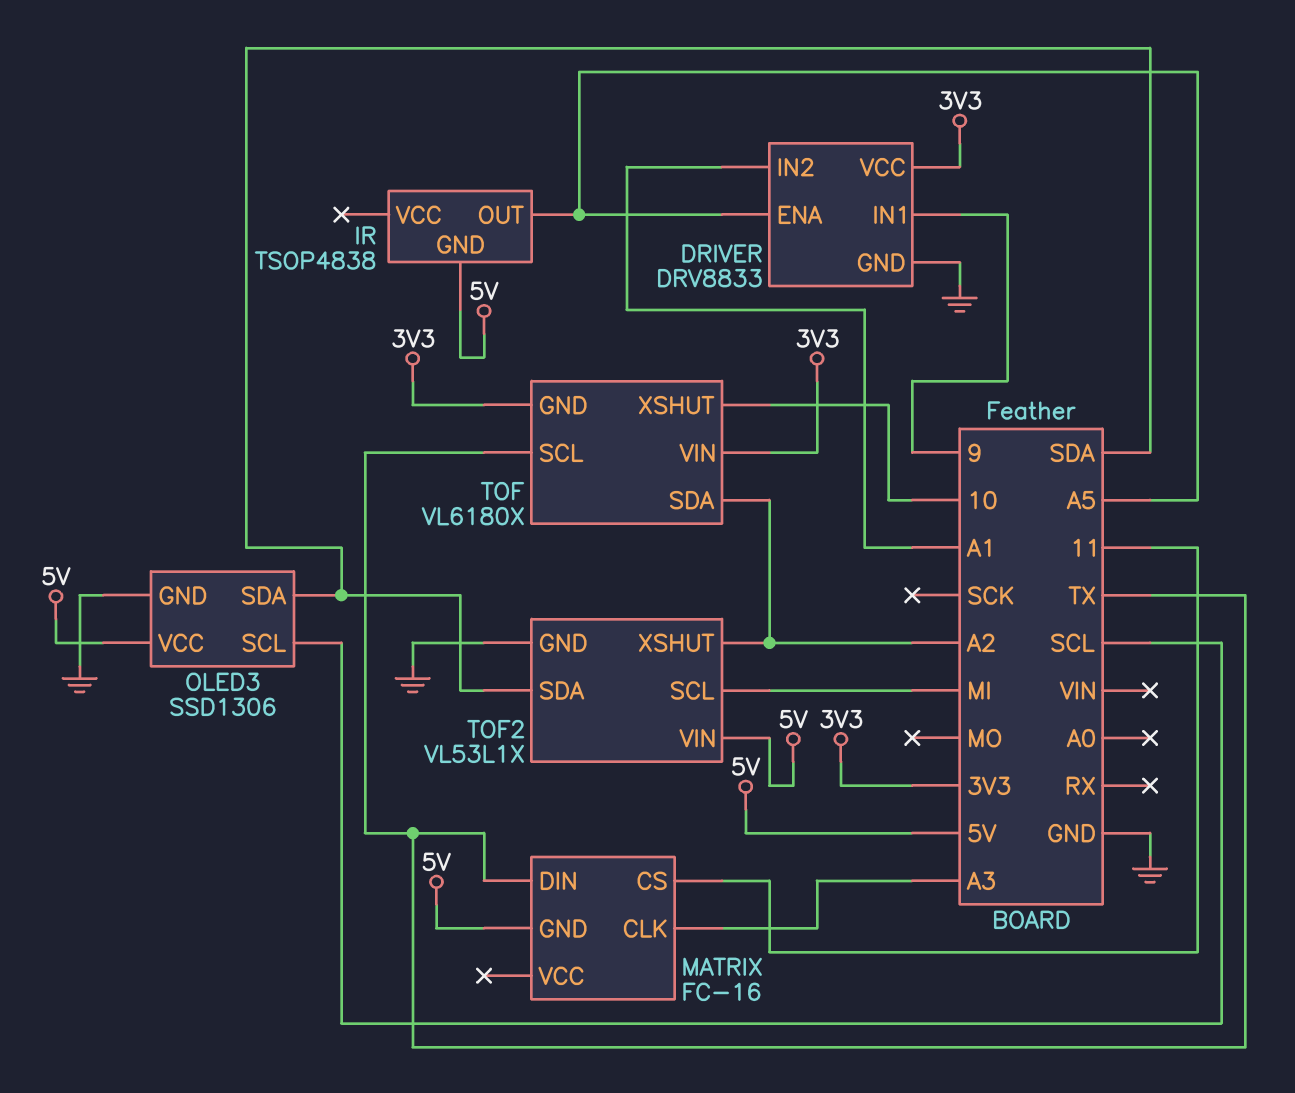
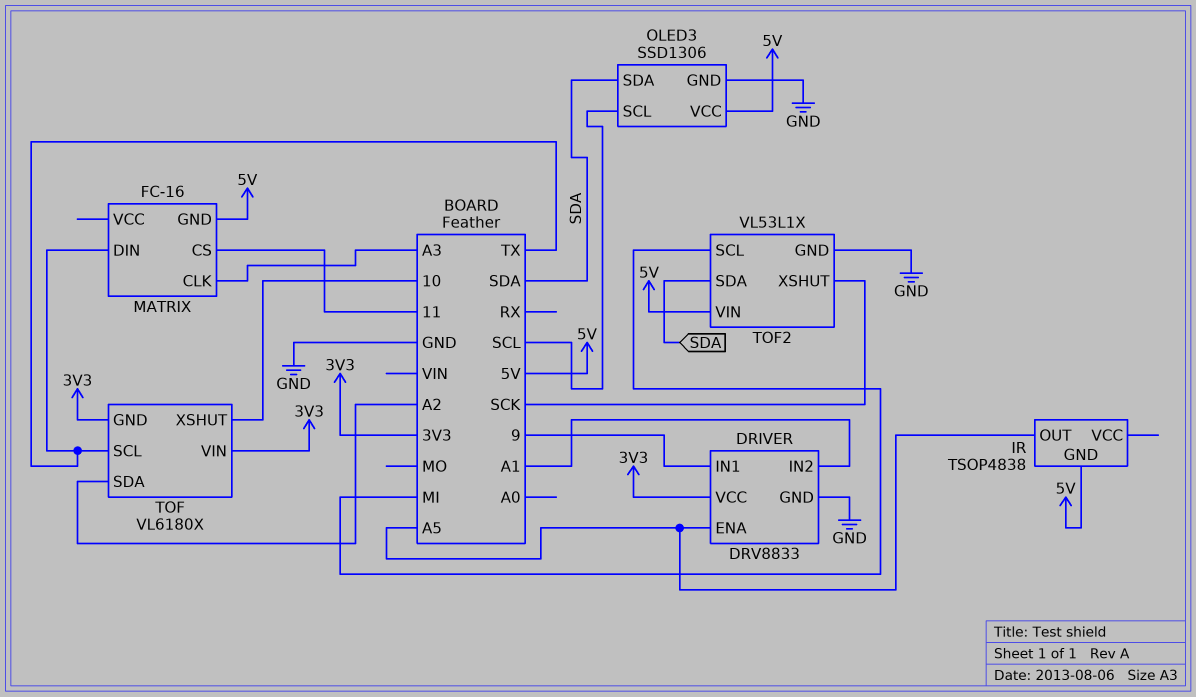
TOF2 pin XSHUT: A2 -> SCK

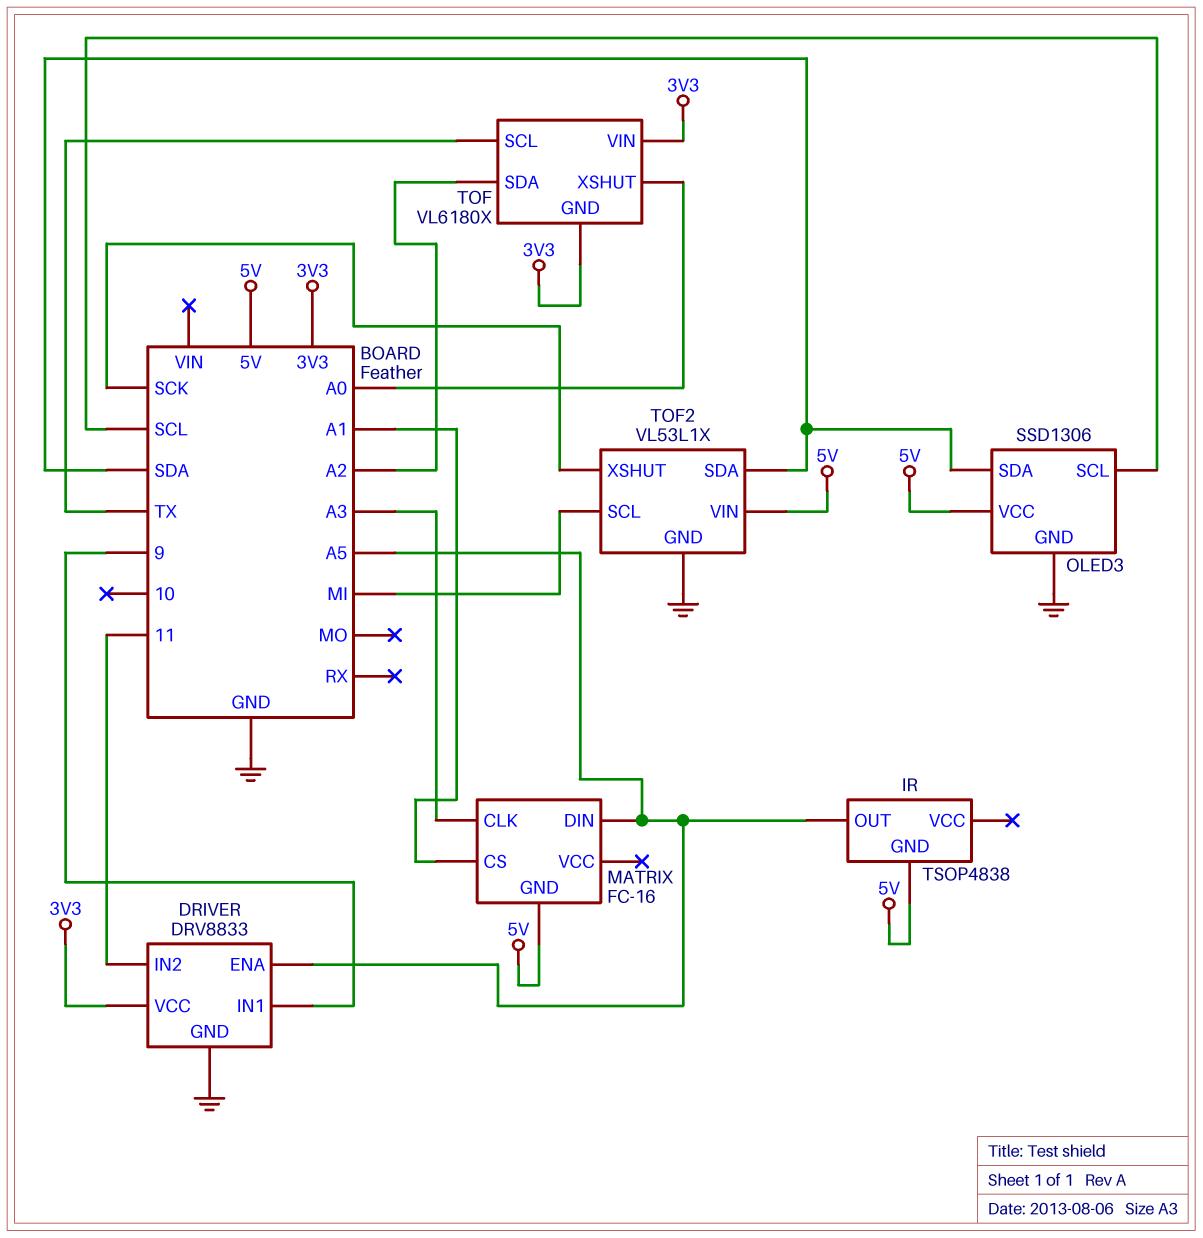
DRIVER pin IN2: A1 -> 11
MATRIX pin CS: 11 -> A1
MATRIX pin DIN: TX -> A5
TOF pin XSHUT: 10 -> A0

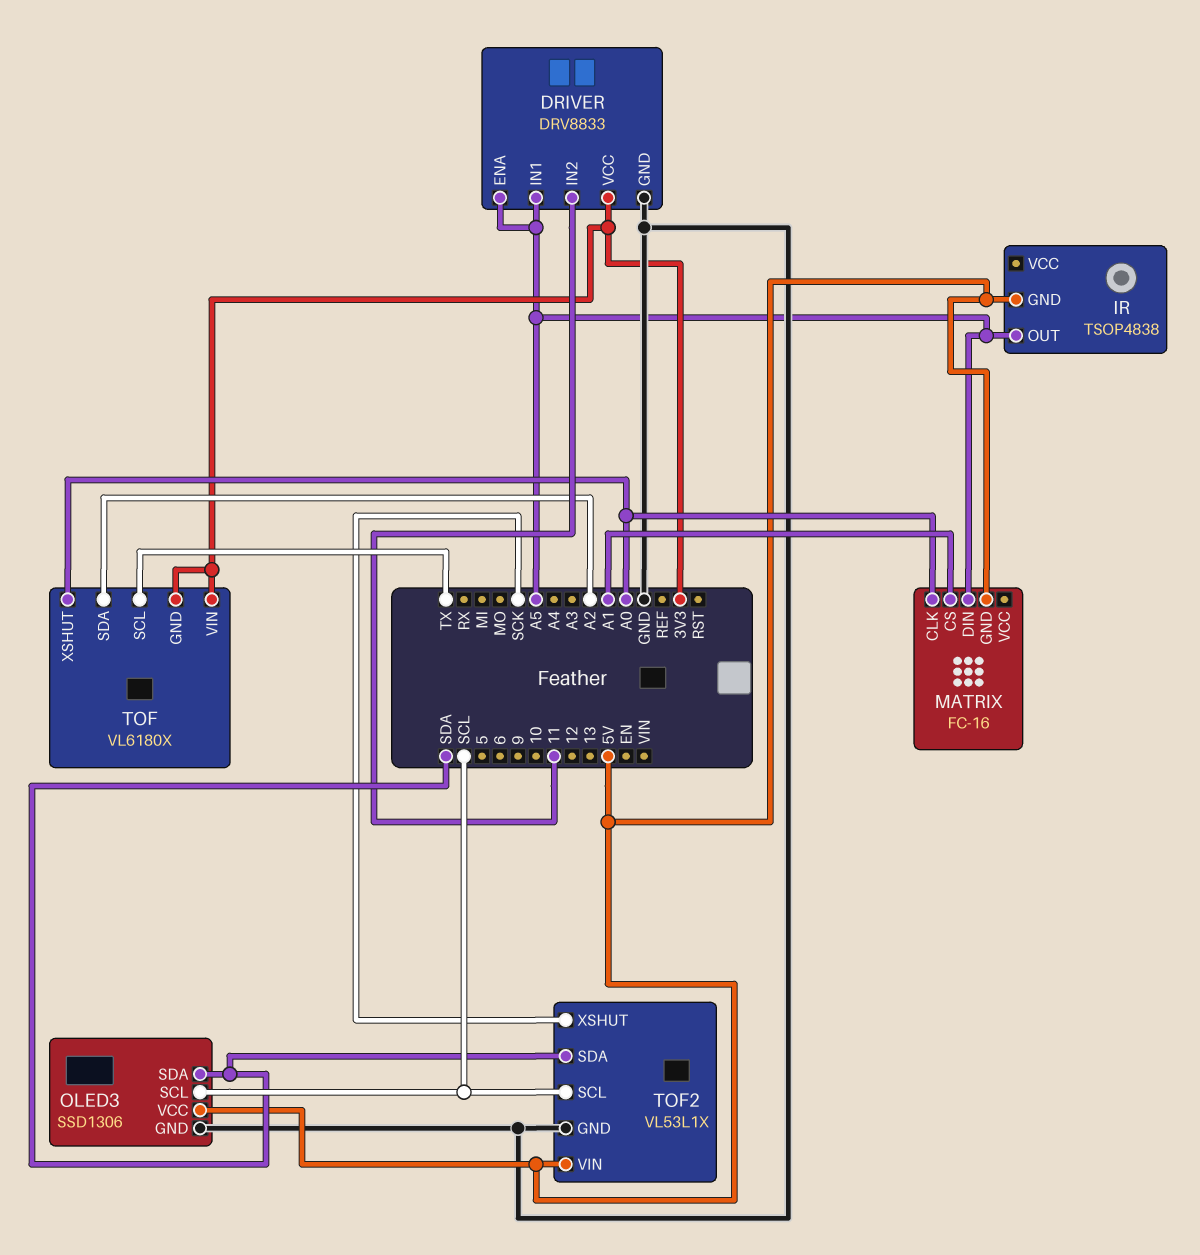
DRIVER pin IN1: 9 -> A5
MATRIX pin CLK: A3 -> A0
TOF2 pin SCL: MI -> SCL

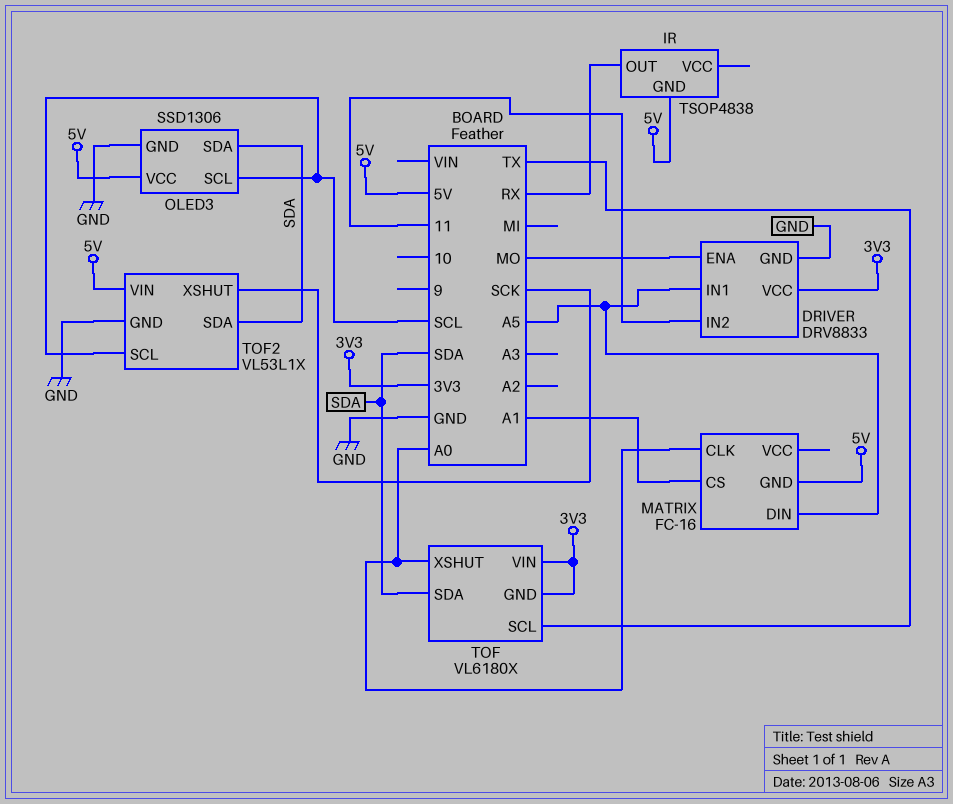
DRIVER pin ENA: A5 -> MO
IR pin OUT: A5 -> RX
TOF pin SDA: A2 -> SDA

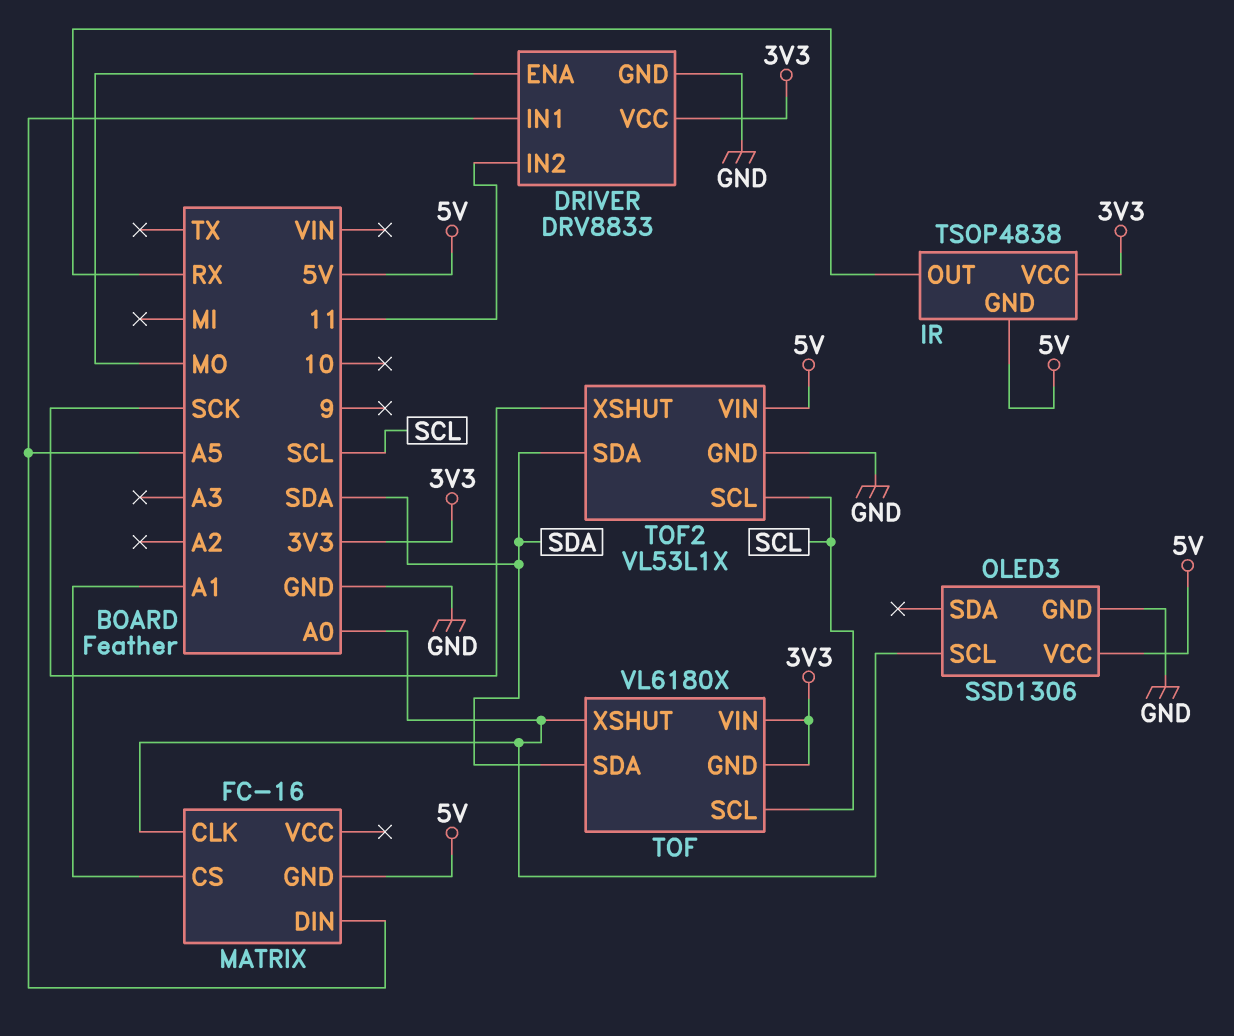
IR pin VCC: none -> 3V3
OLED3 pin SCL: SCL -> A0
OLED3 pin SDA: SDA -> none
TOF pin SCL: TX -> SCL

